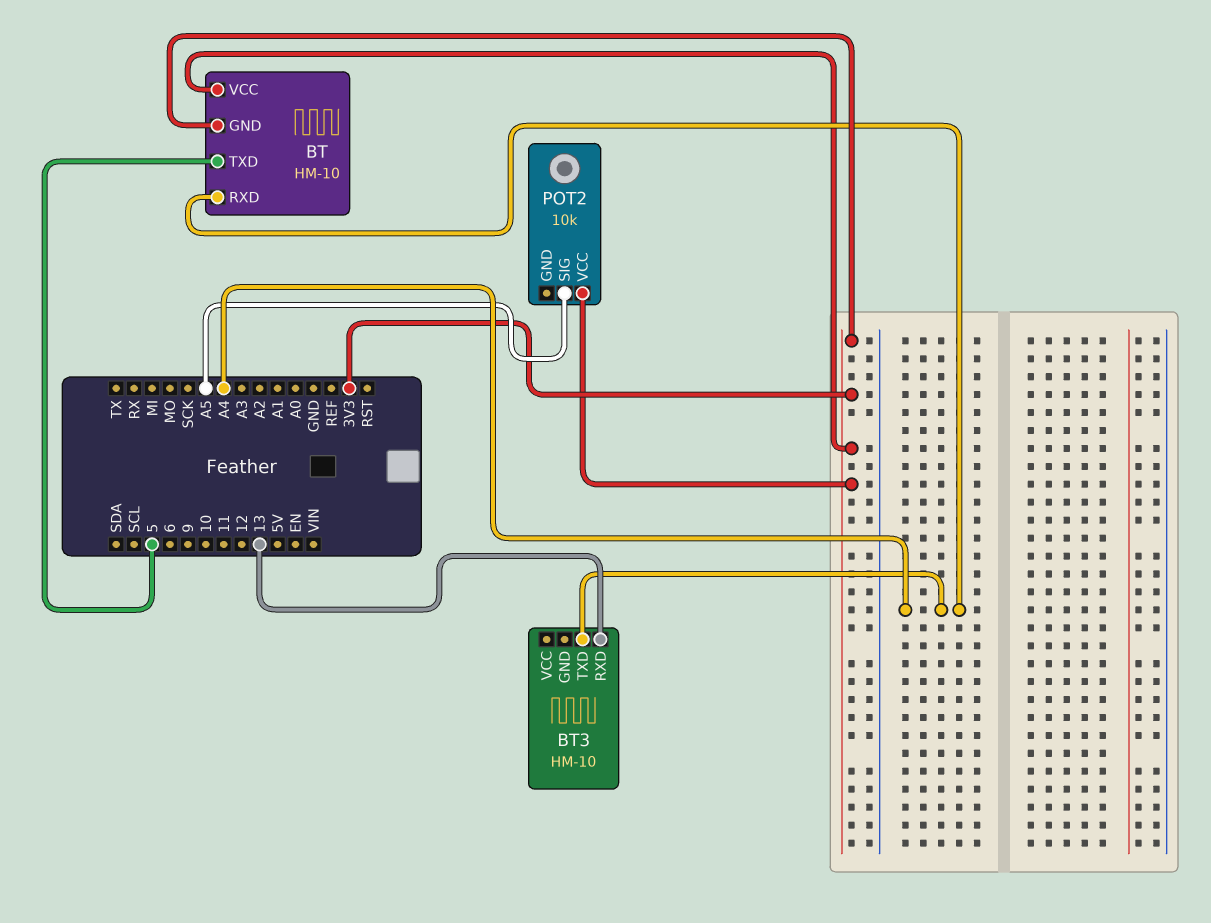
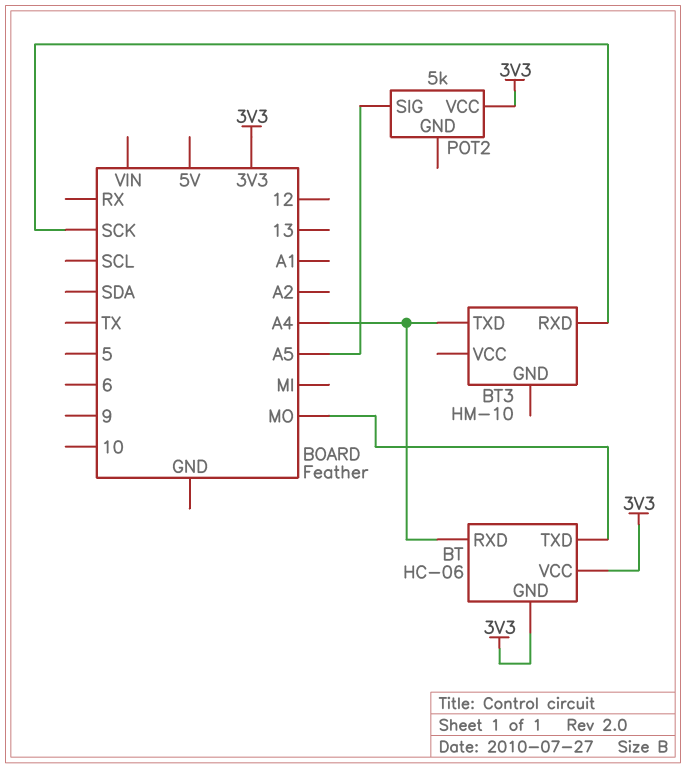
BT: HM-10 -> HC-06
BT pin TXD: 5 -> MO
BT3 pin RXD: 13 -> SCK
POT2: 10k -> 5k

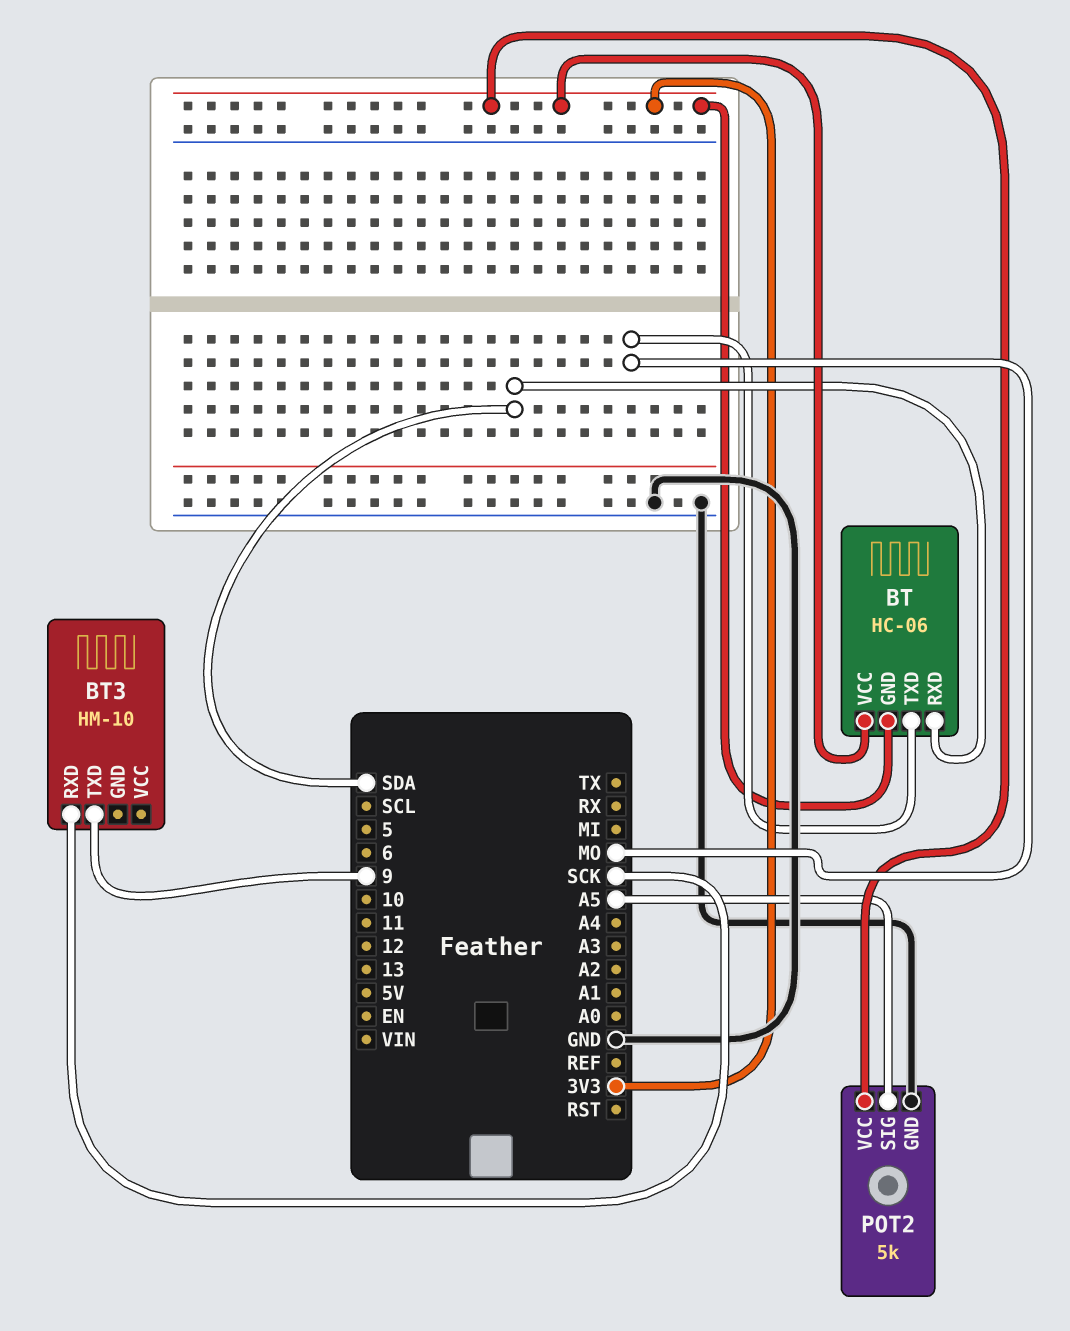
BT pin RXD: A4 -> SDA
BT3 pin TXD: A4 -> 9
POT2 pin GND: none -> GND

